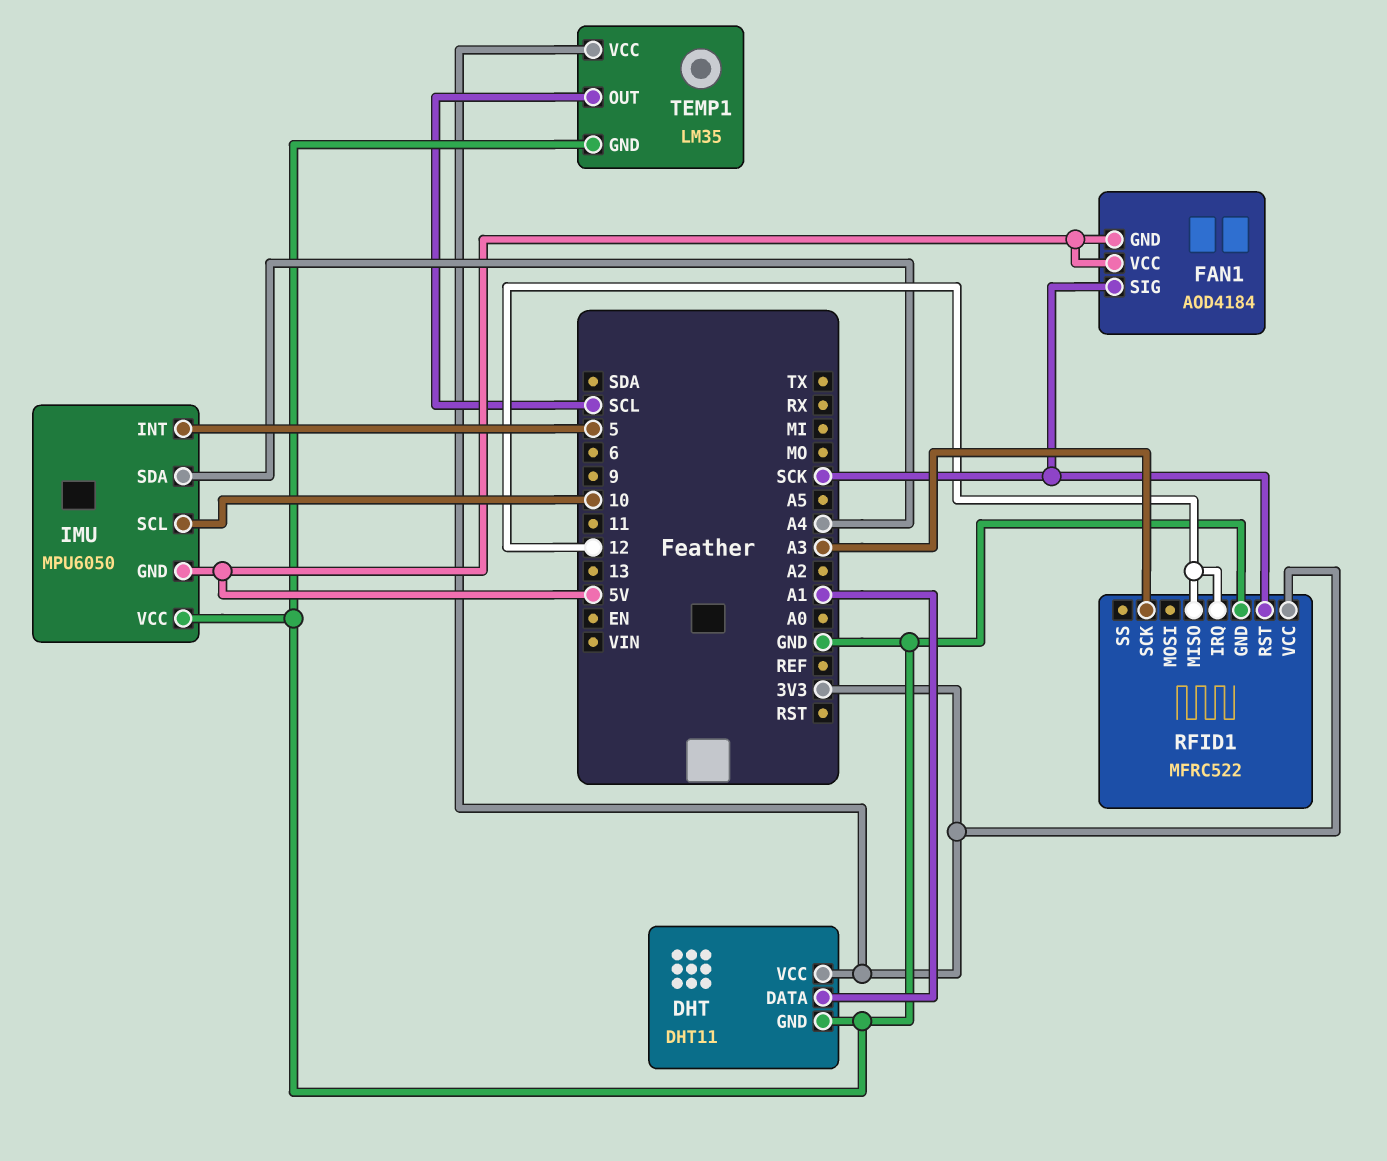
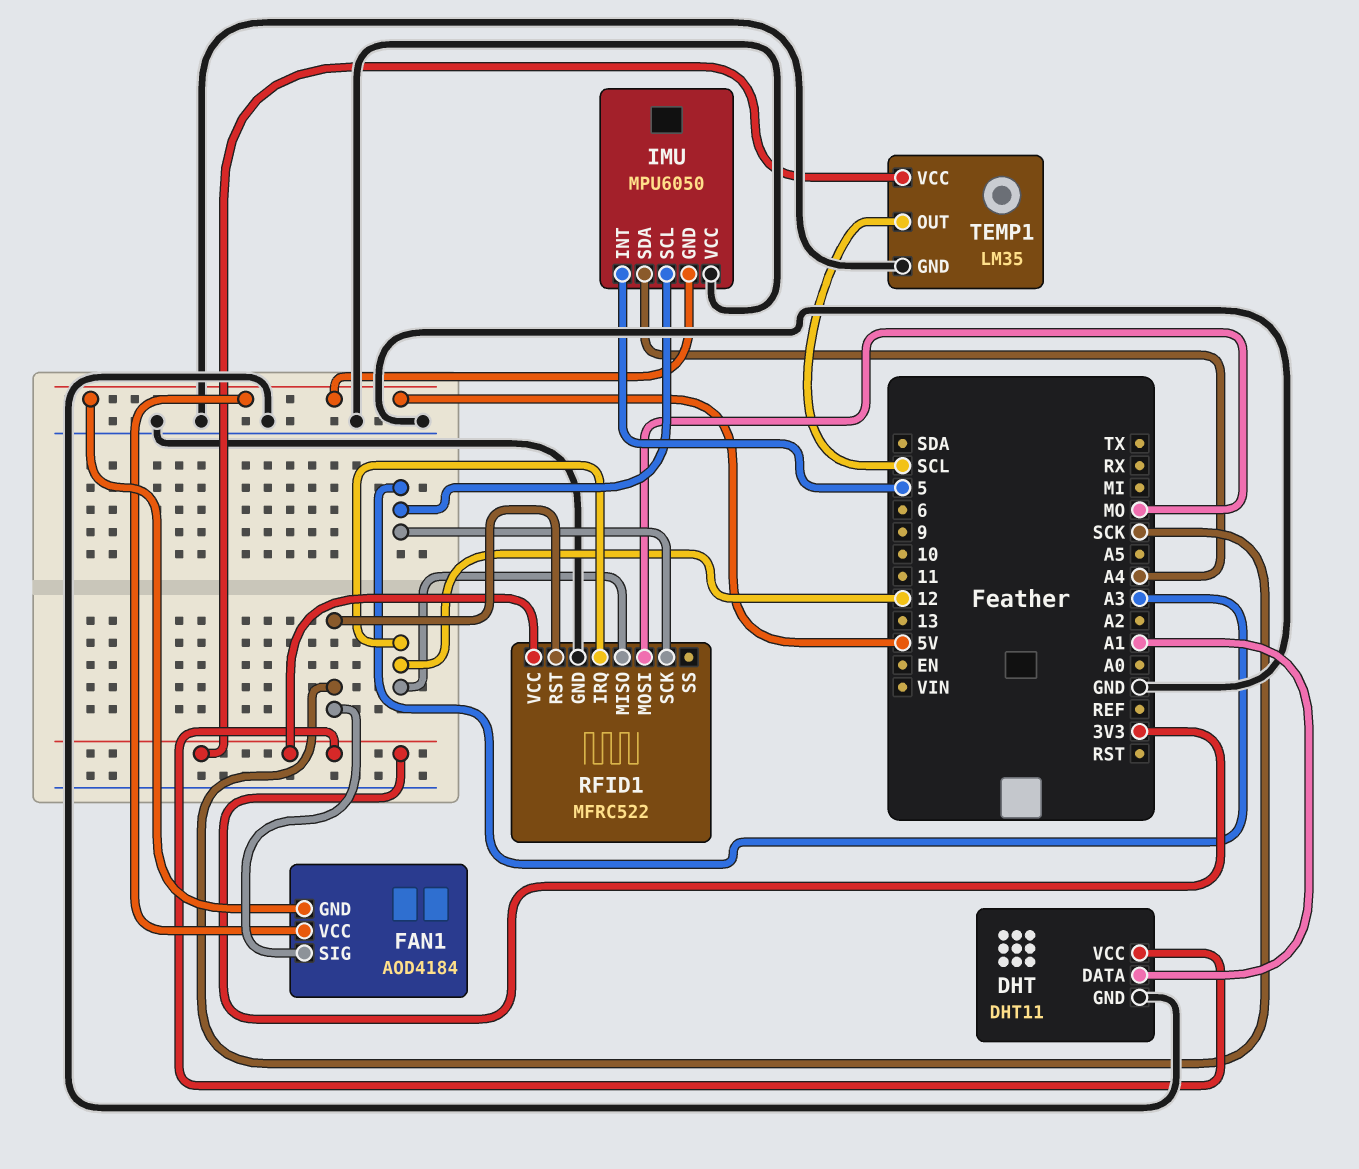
IMU pin SCL: 10 -> A3
RFID1 pin MOSI: none -> MO

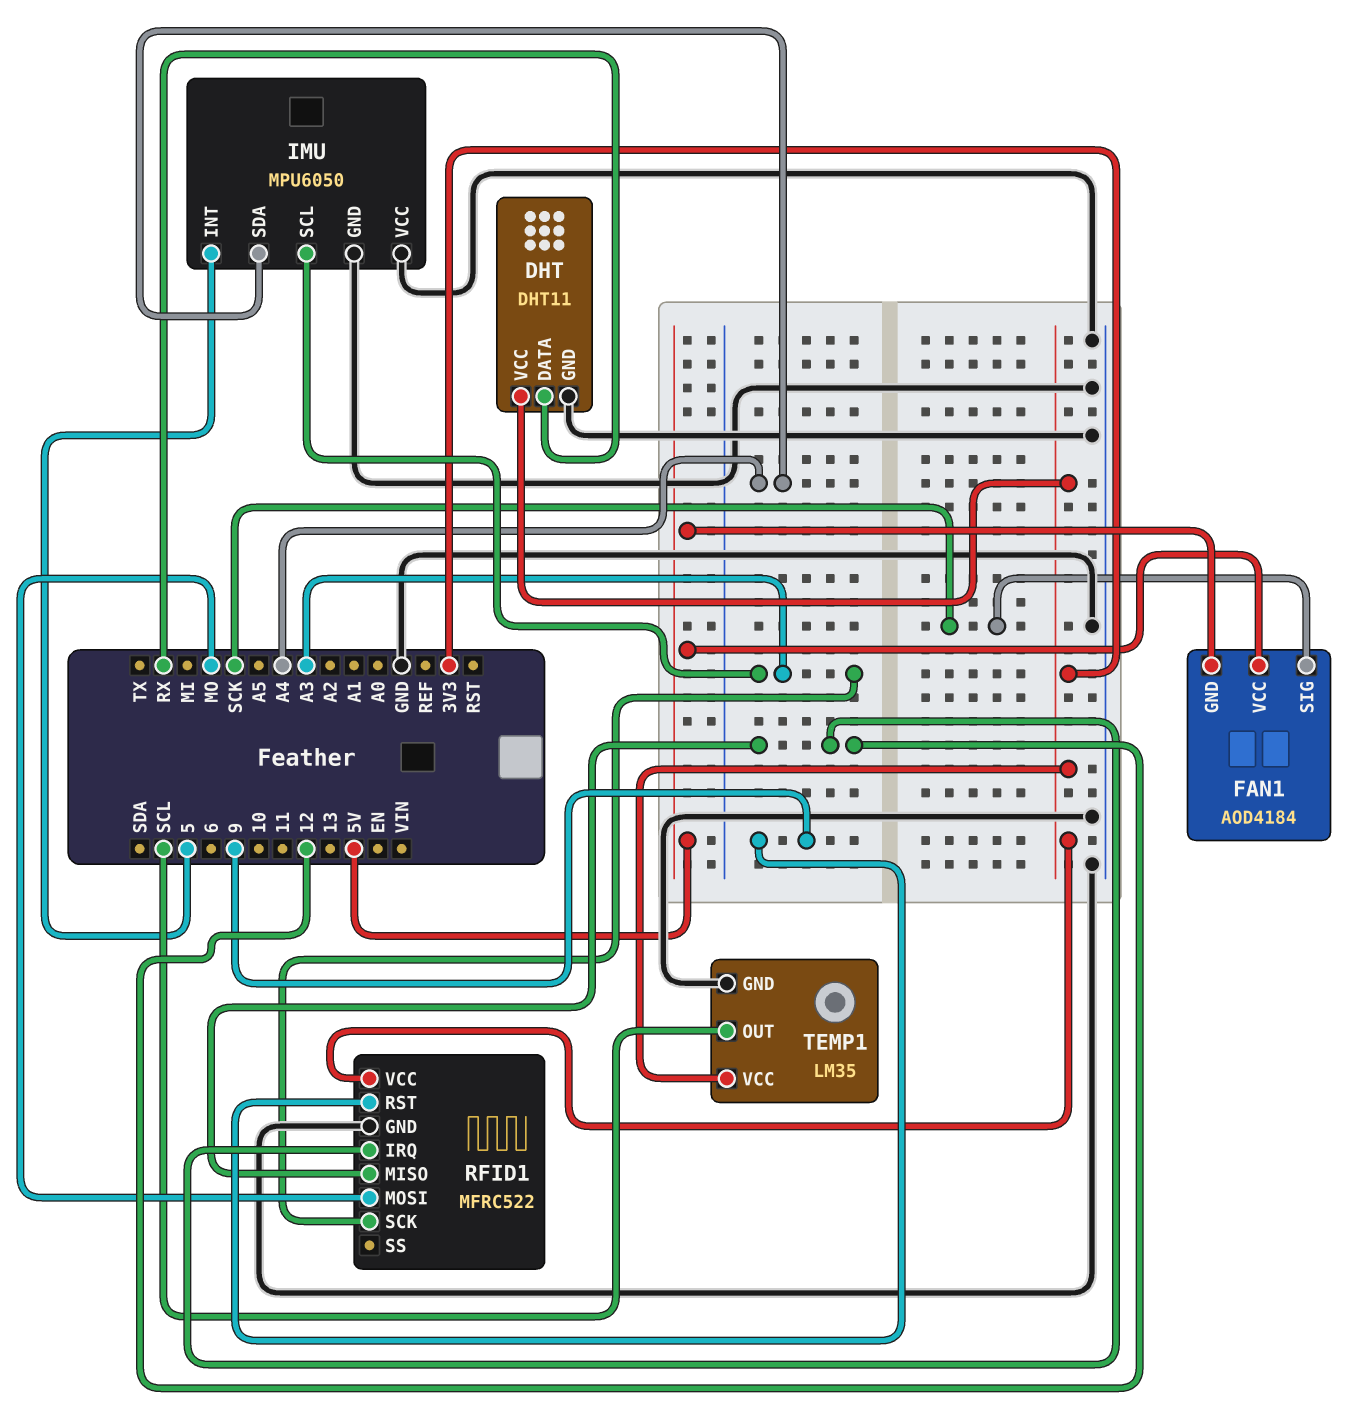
DHT pin DATA: A1 -> RX
IMU pin GND: 5V -> GND
RFID1 pin RST: SCK -> 9

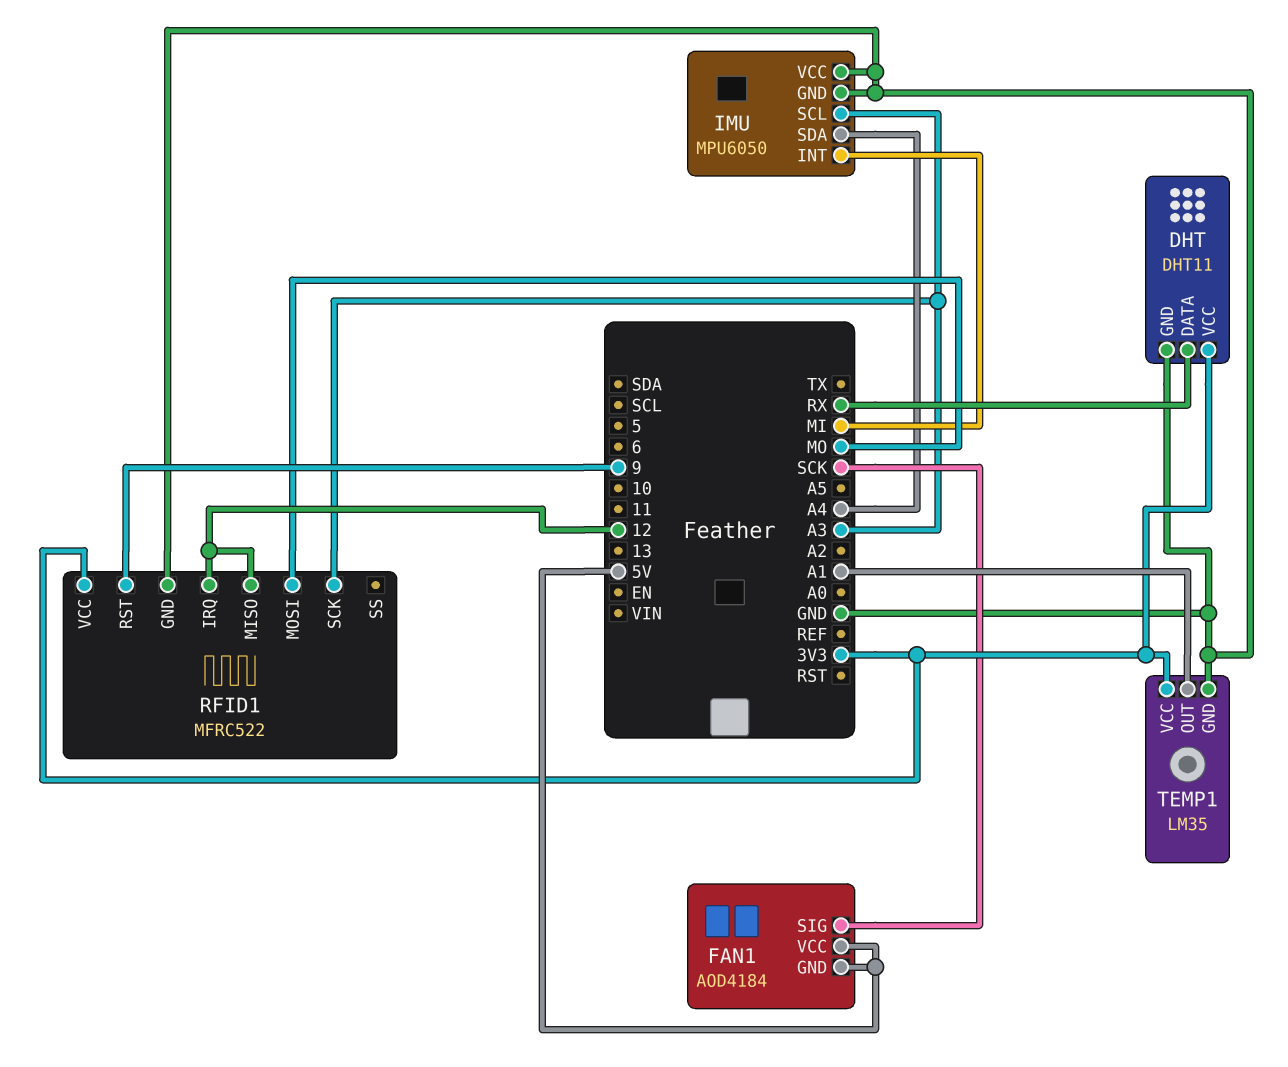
IMU pin INT: 5 -> MI
TEMP1 pin OUT: SCL -> A1

